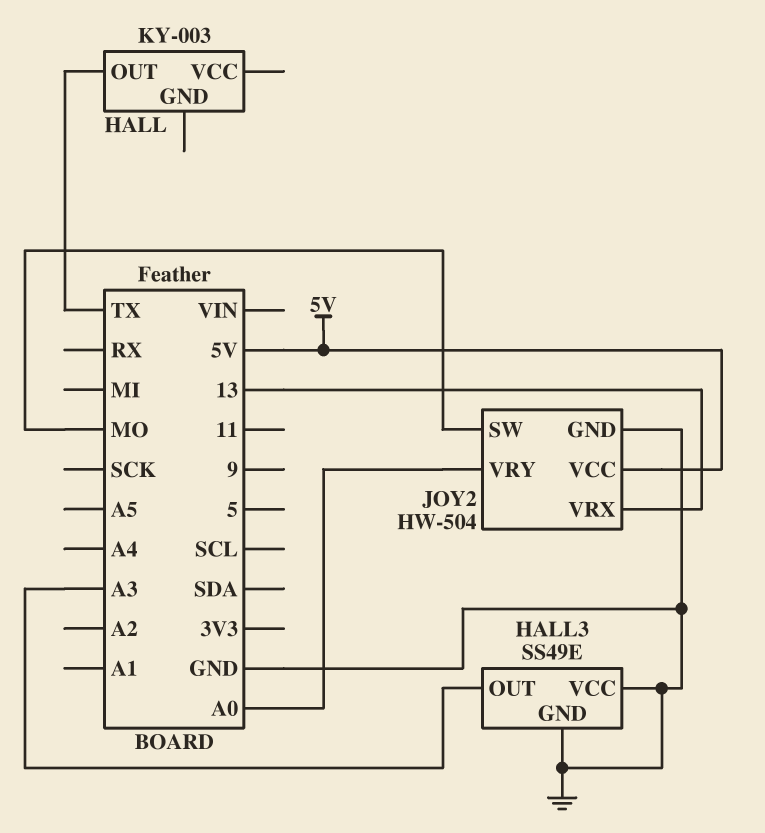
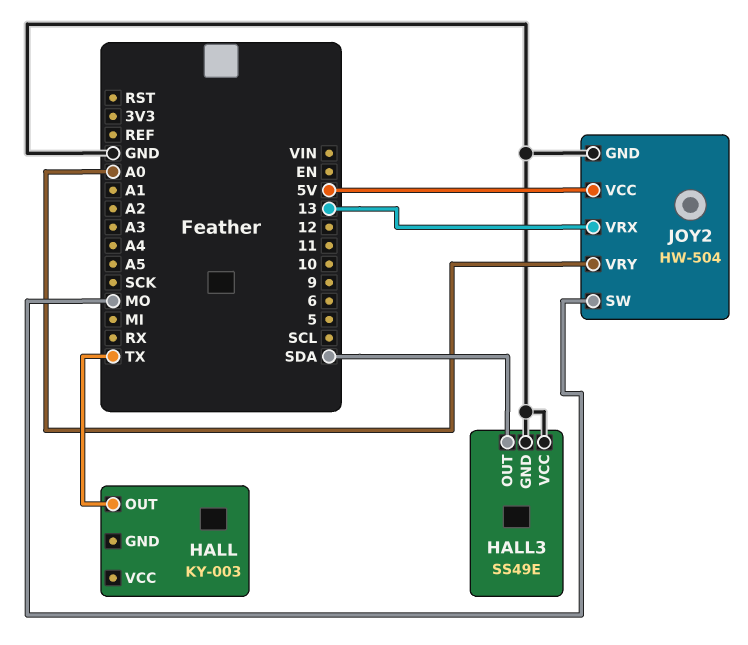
HALL3 pin OUT: A3 -> SDA

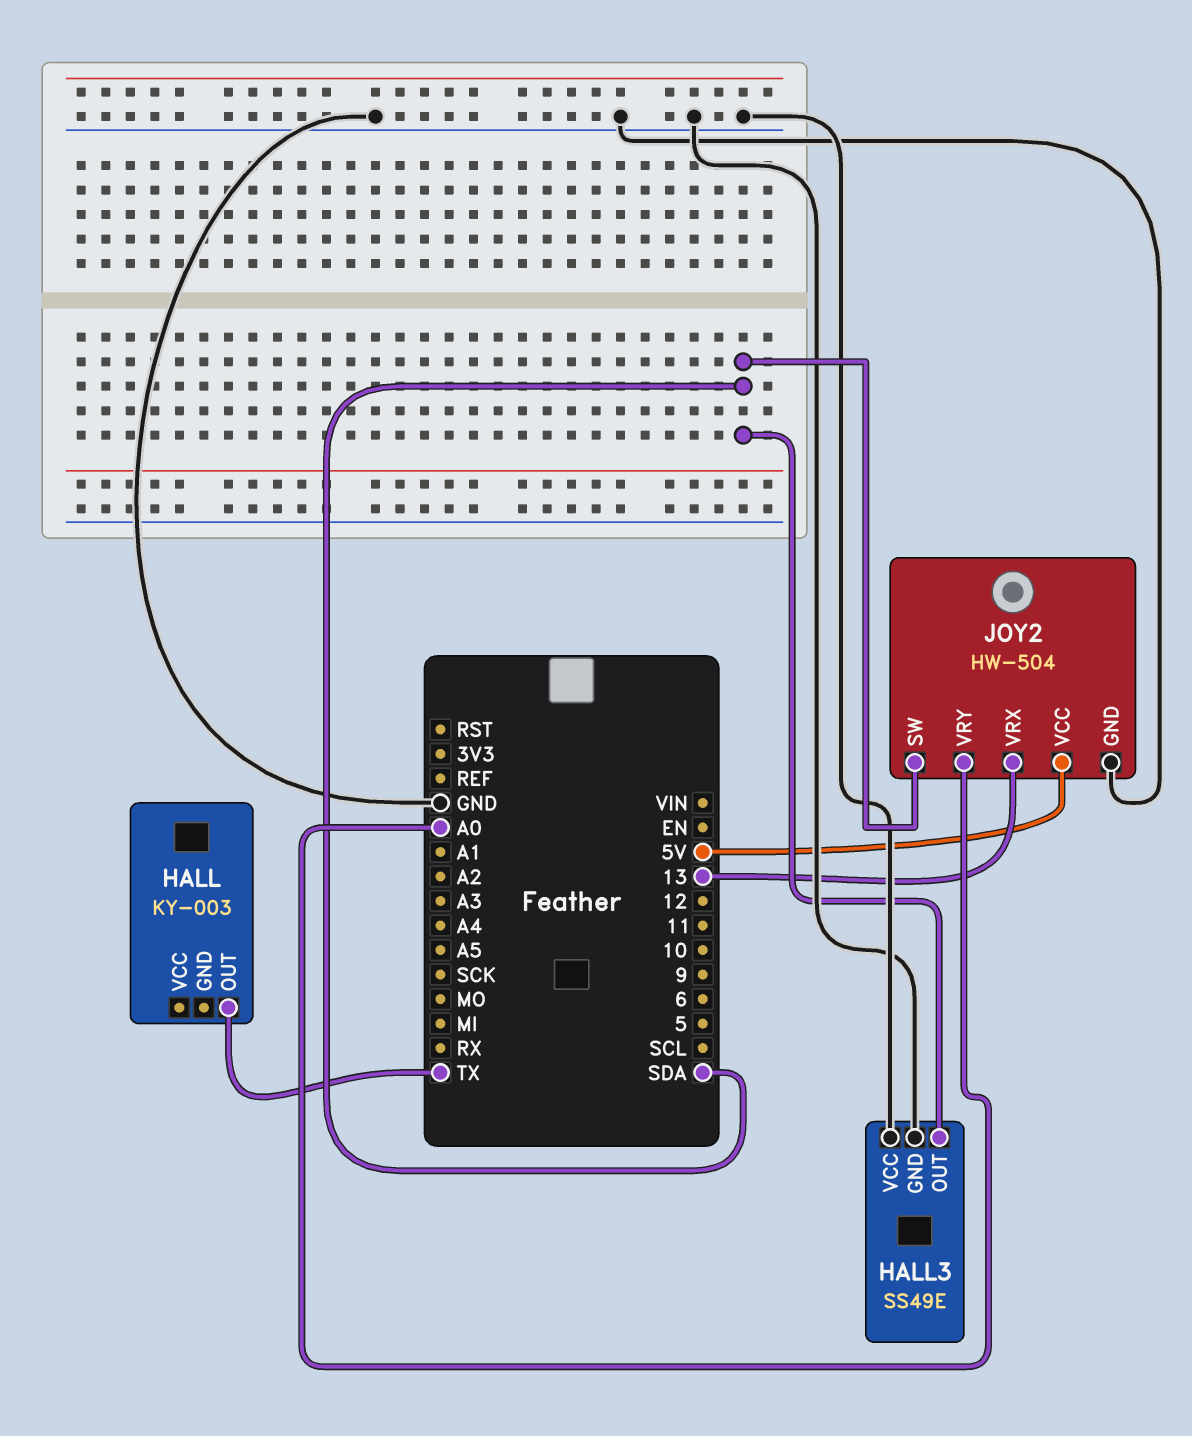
JOY2 pin SW: MO -> SDA

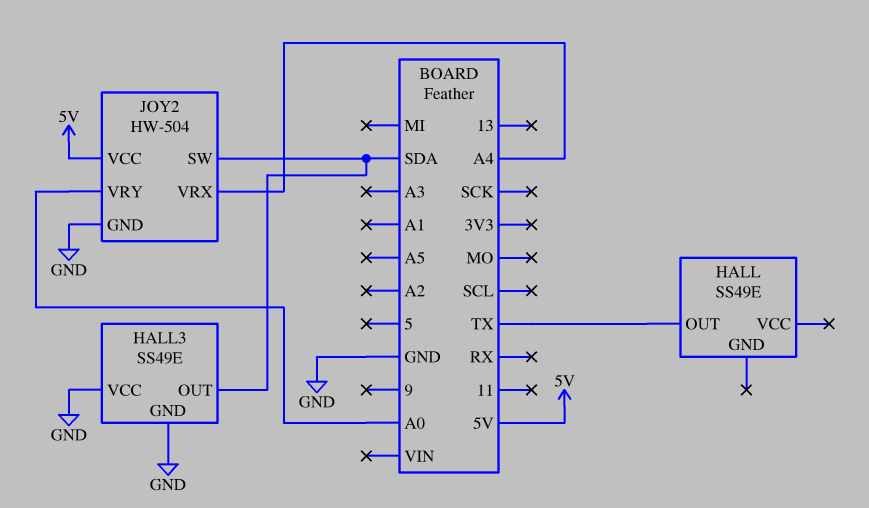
HALL: KY-003 -> SS49E
JOY2 pin VRX: 13 -> A4

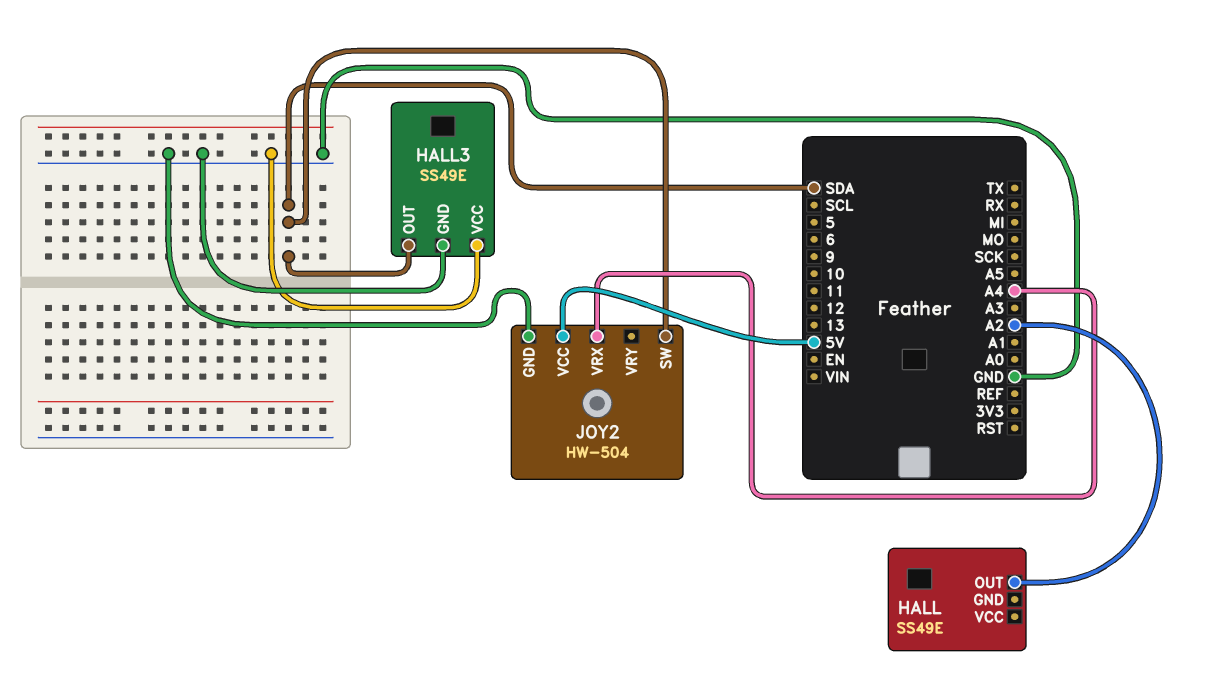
HALL pin OUT: TX -> A2
JOY2 pin VRY: A0 -> none

